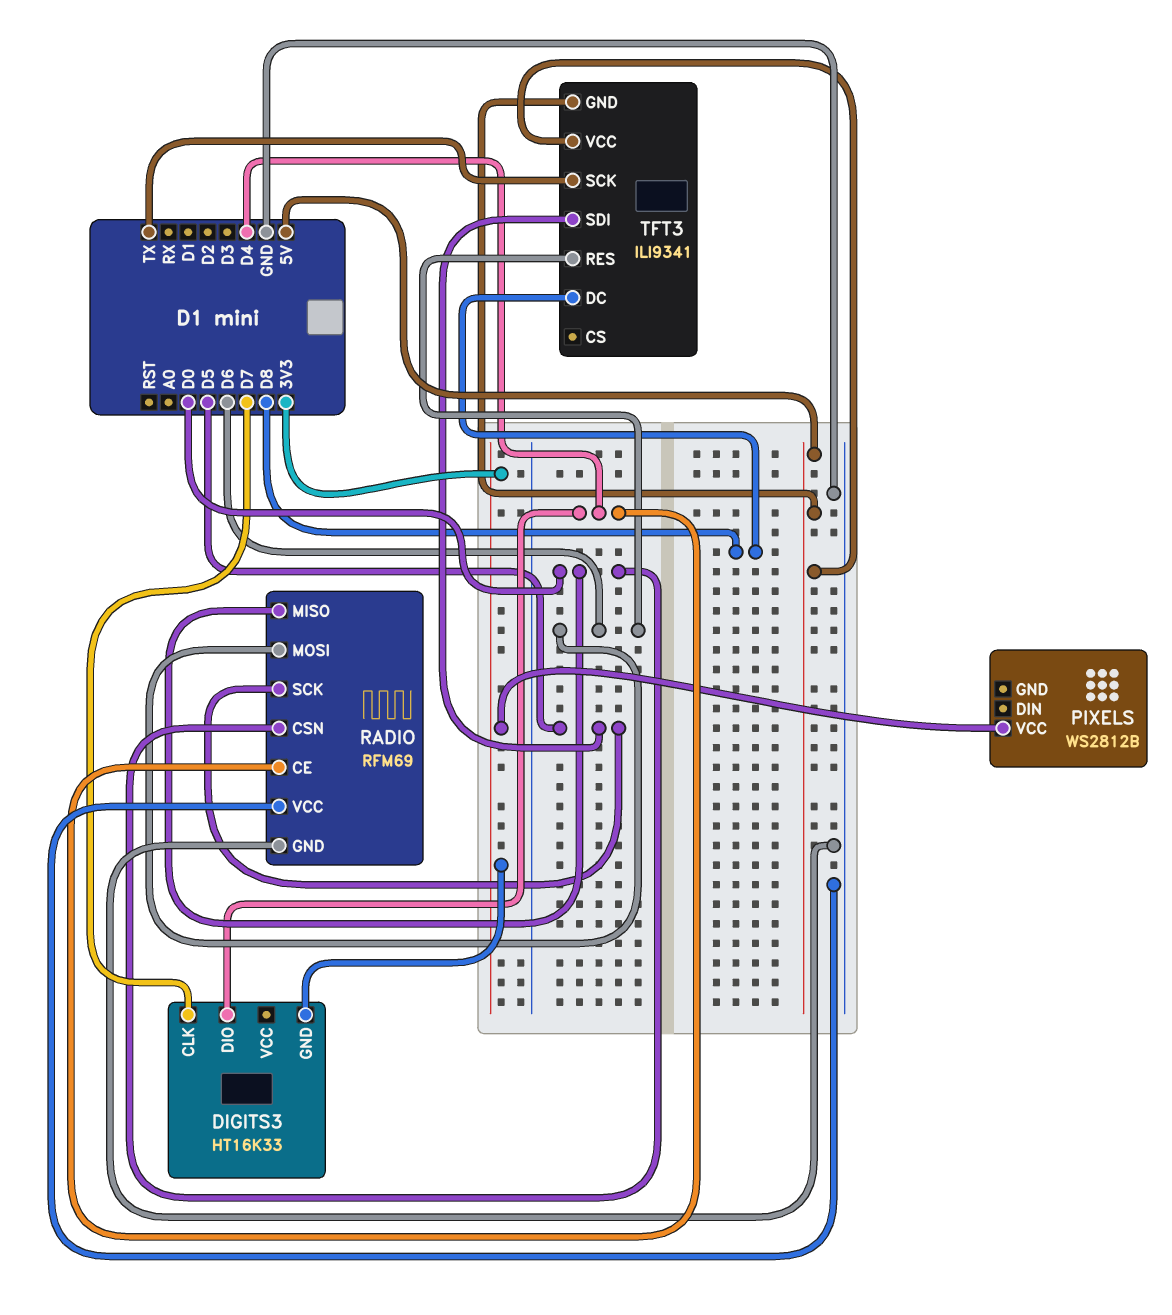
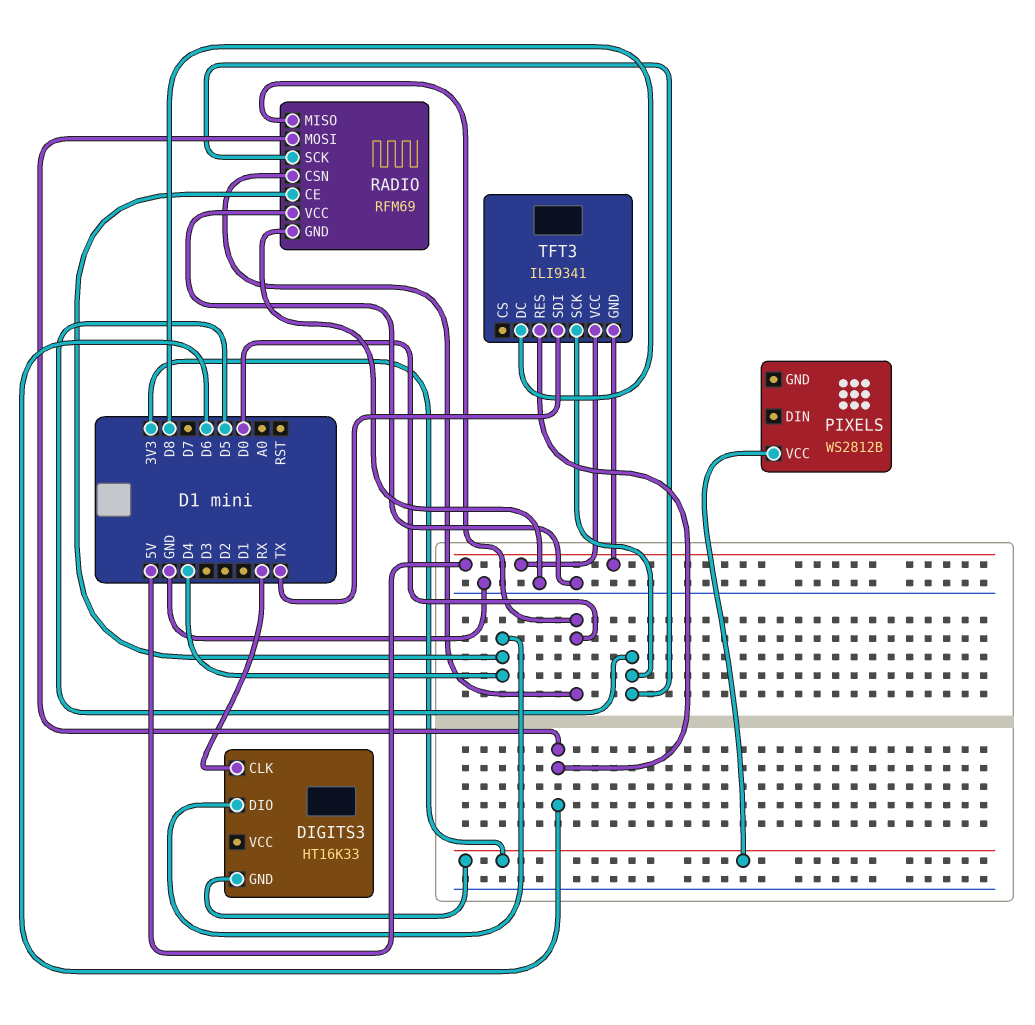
DIGITS3 pin CLK: D7 -> RX
TFT3 pin SCK: TX -> D5
TFT3 pin SDI: D5 -> TX

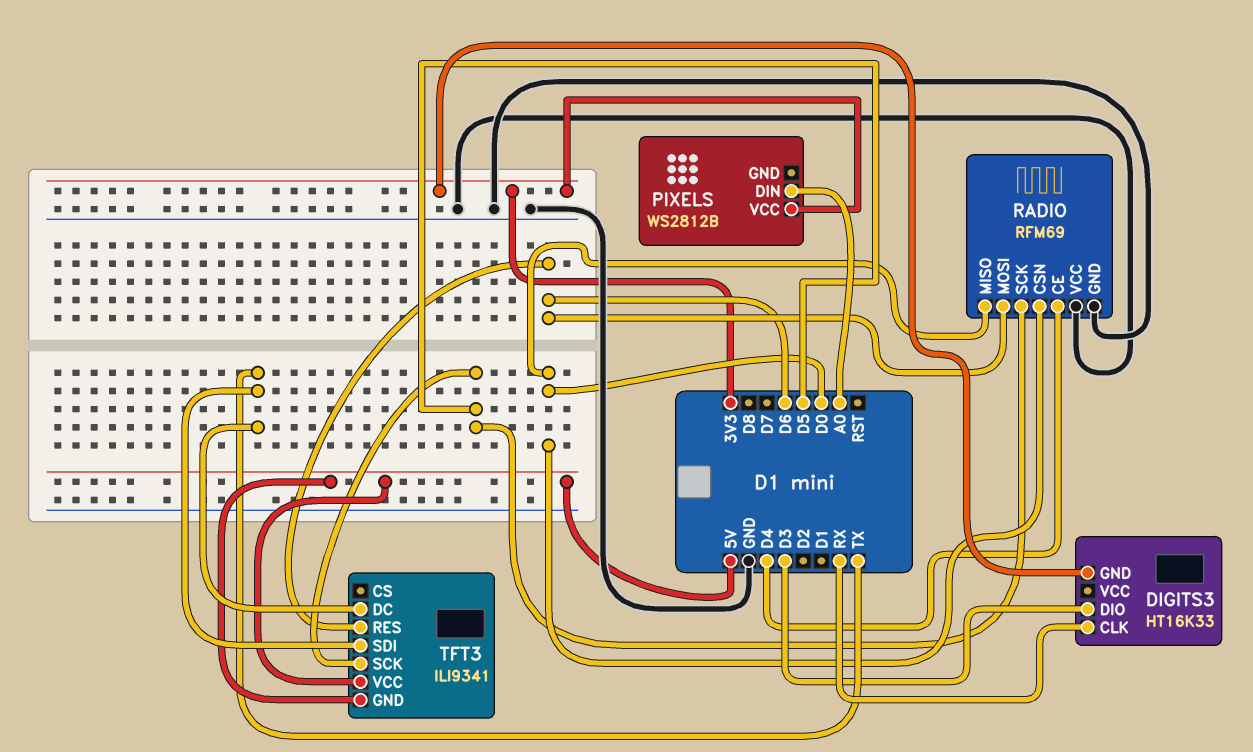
DIGITS3 pin DIO: D4 -> D3
PIXELS pin DIN: none -> A0
TFT3 pin DC: D8 -> TX

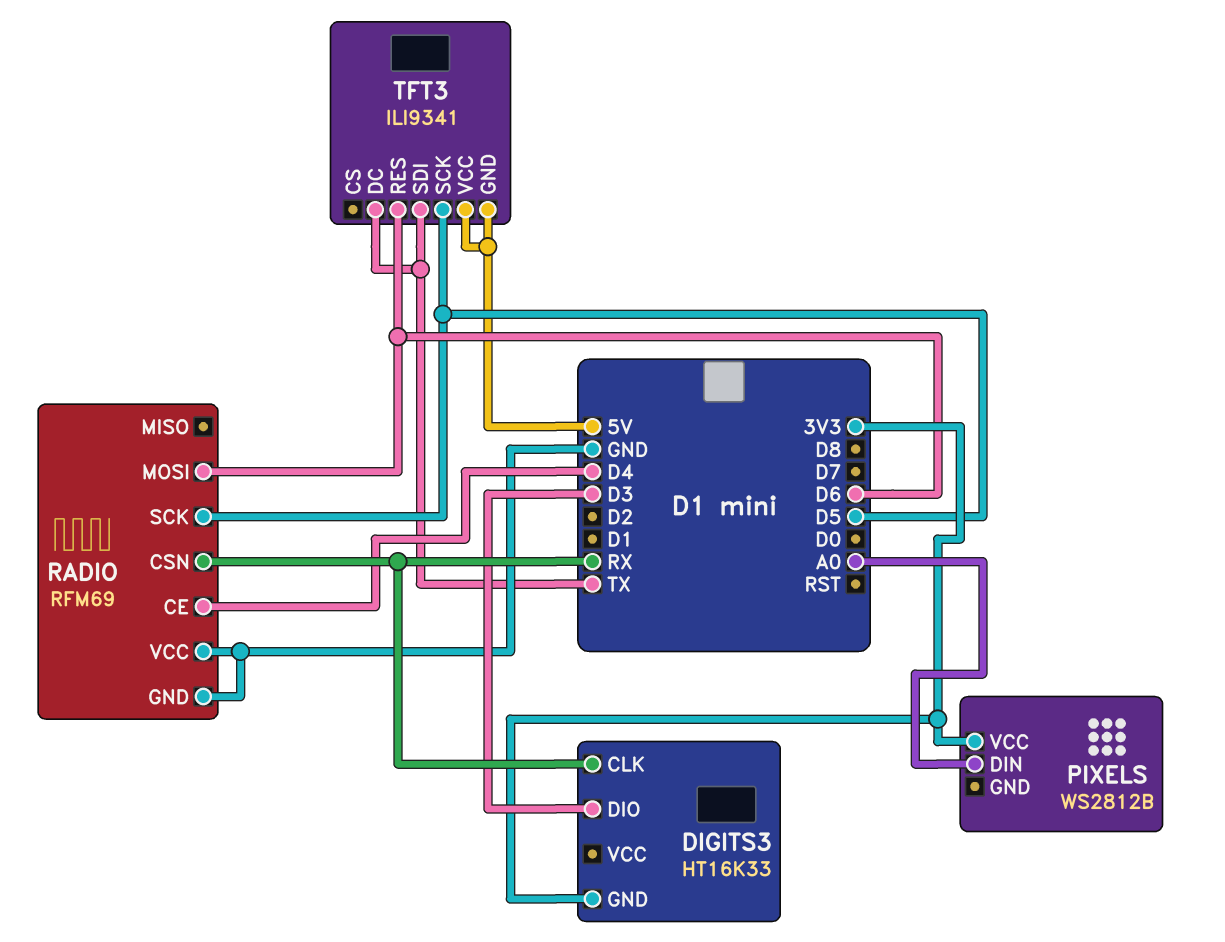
RADIO pin CSN: D0 -> RX
RADIO pin MISO: D0 -> none

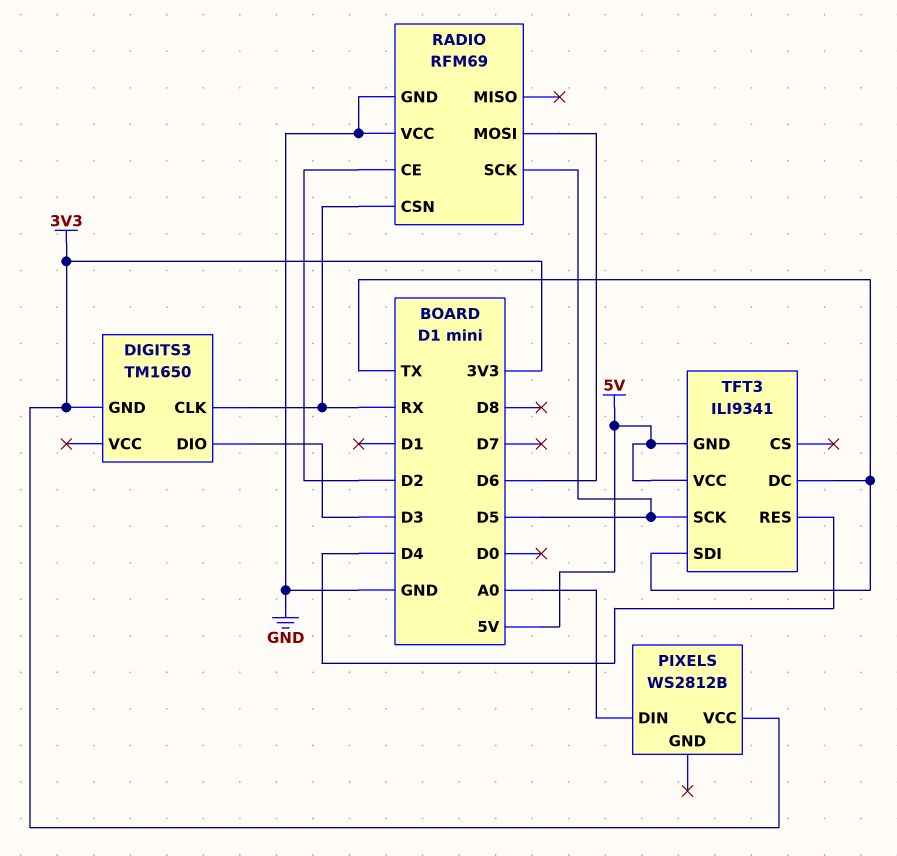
DIGITS3: HT16K33 -> TM1650
RADIO pin CE: D4 -> D2
TFT3 pin RES: D6 -> D4

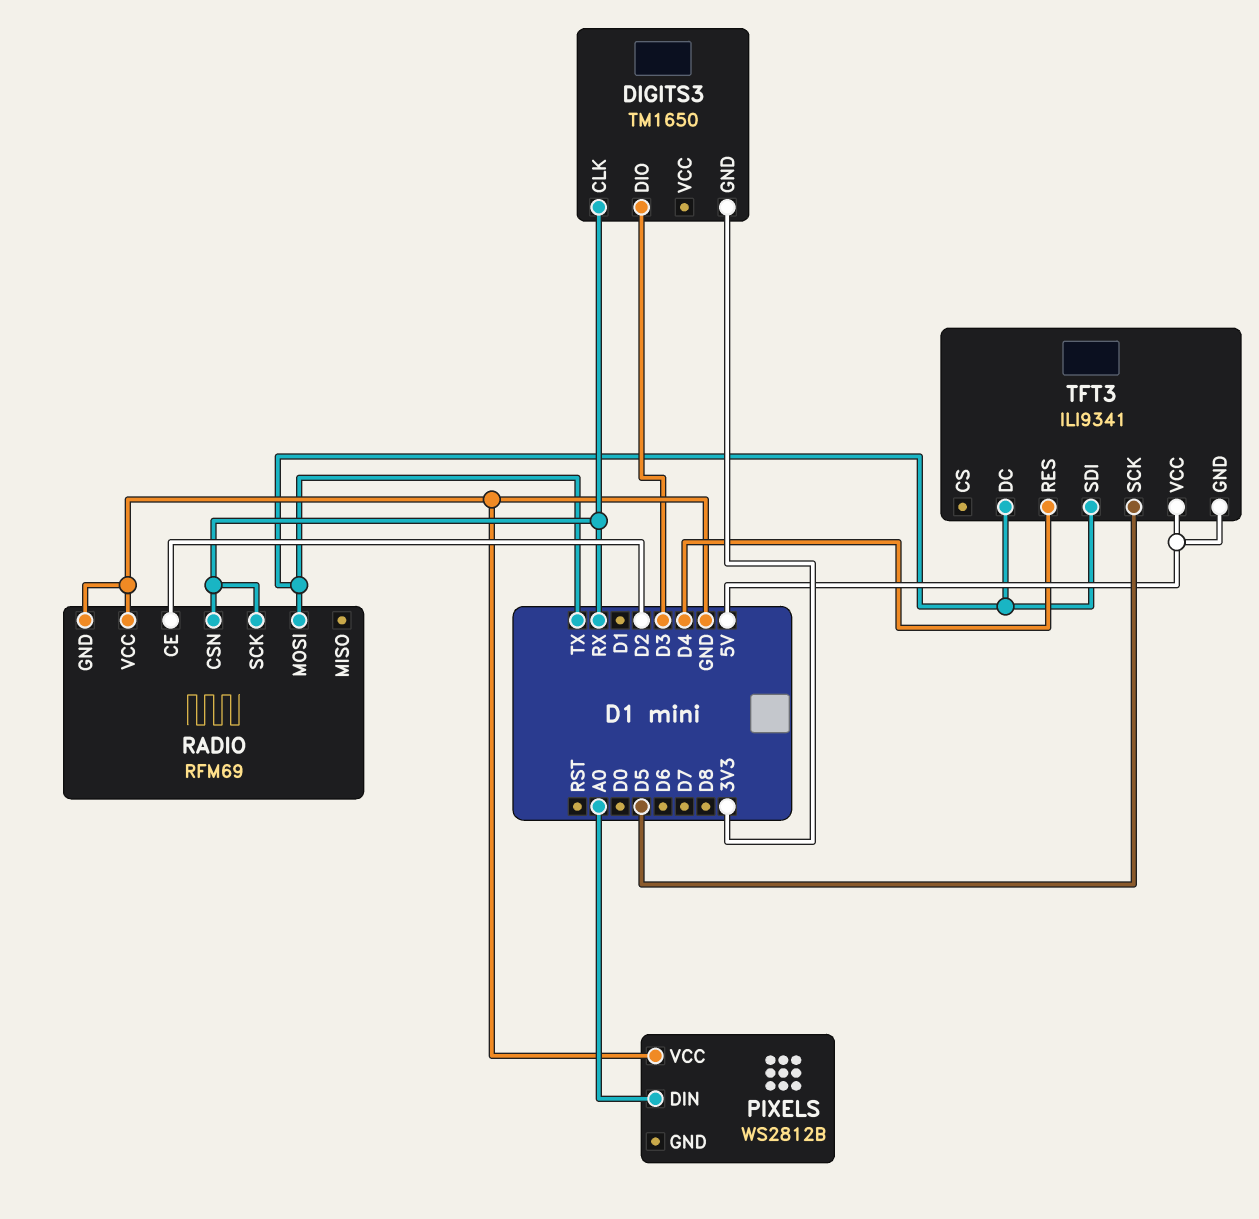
PIXELS pin VCC: 3V3 -> GND
RADIO pin MOSI: D6 -> TX
RADIO pin SCK: D5 -> RX

